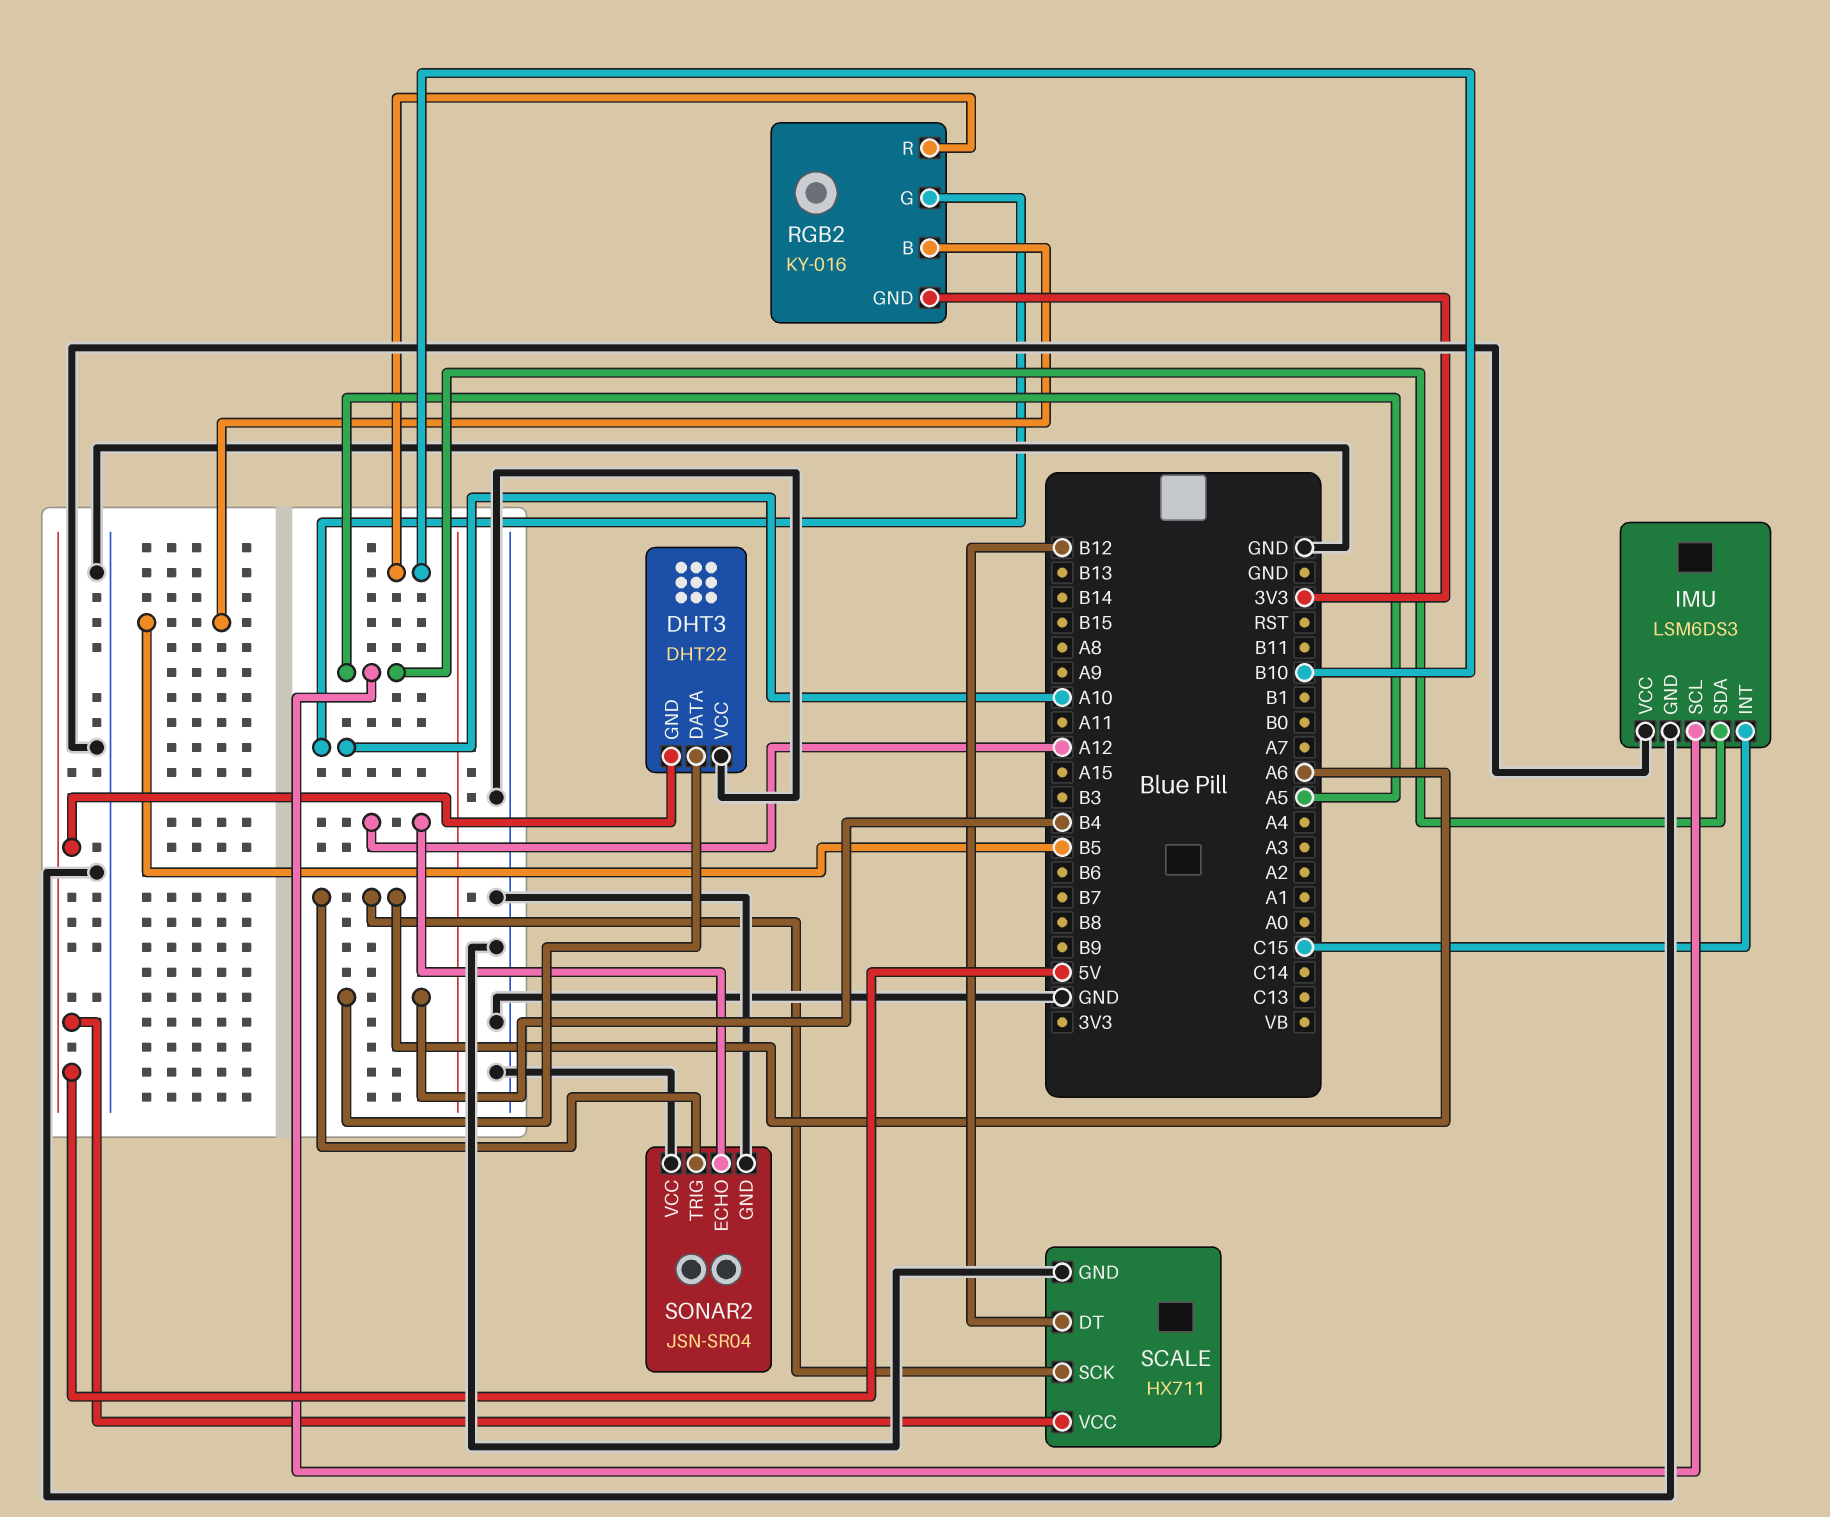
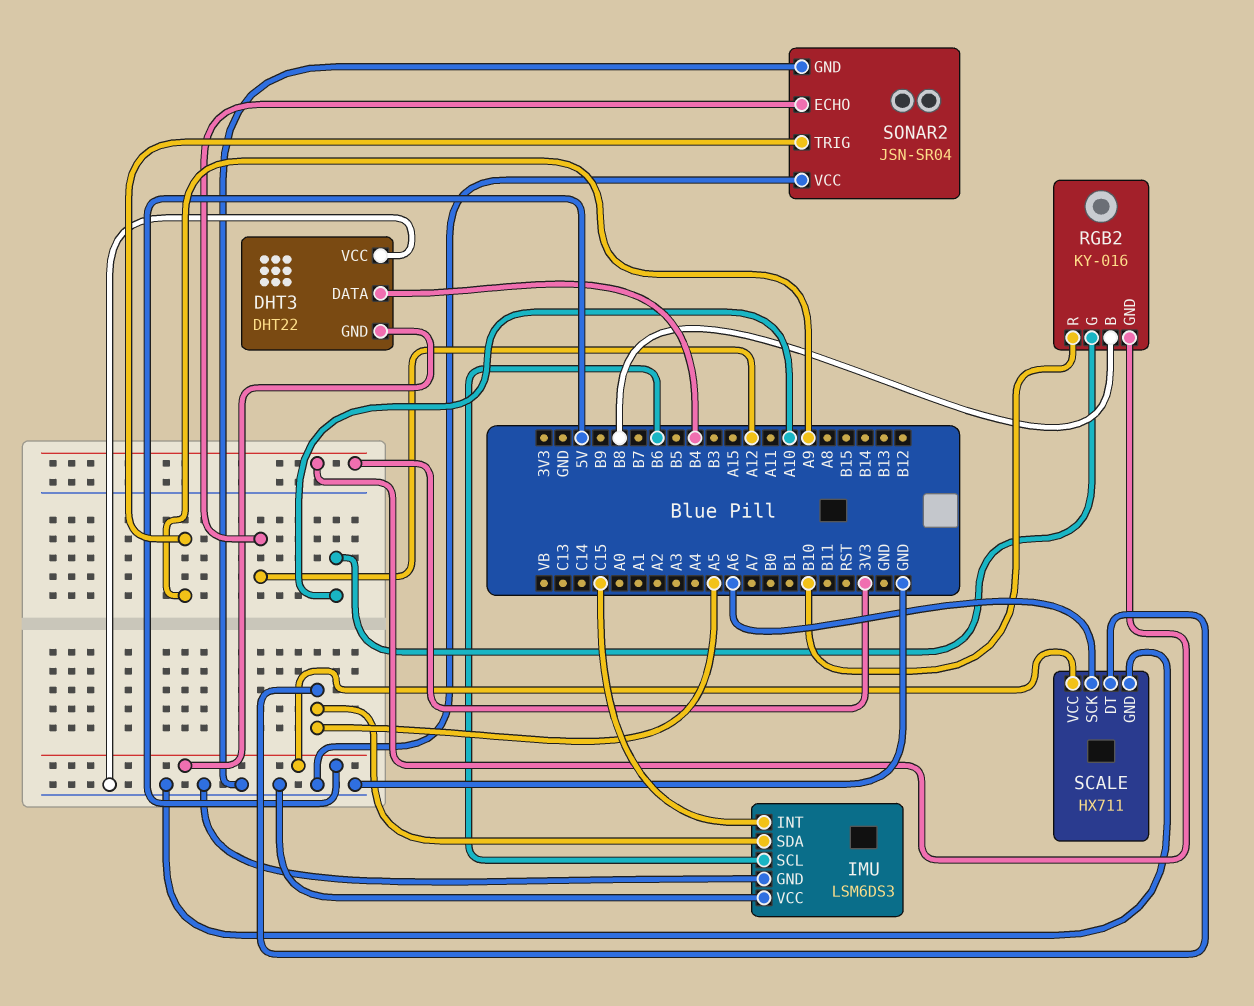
IMU pin SCL: A5 -> B6
RGB2 pin B: B5 -> B8
SCALE pin DT: B12 -> A5
SONAR2 pin TRIG: A6 -> A9

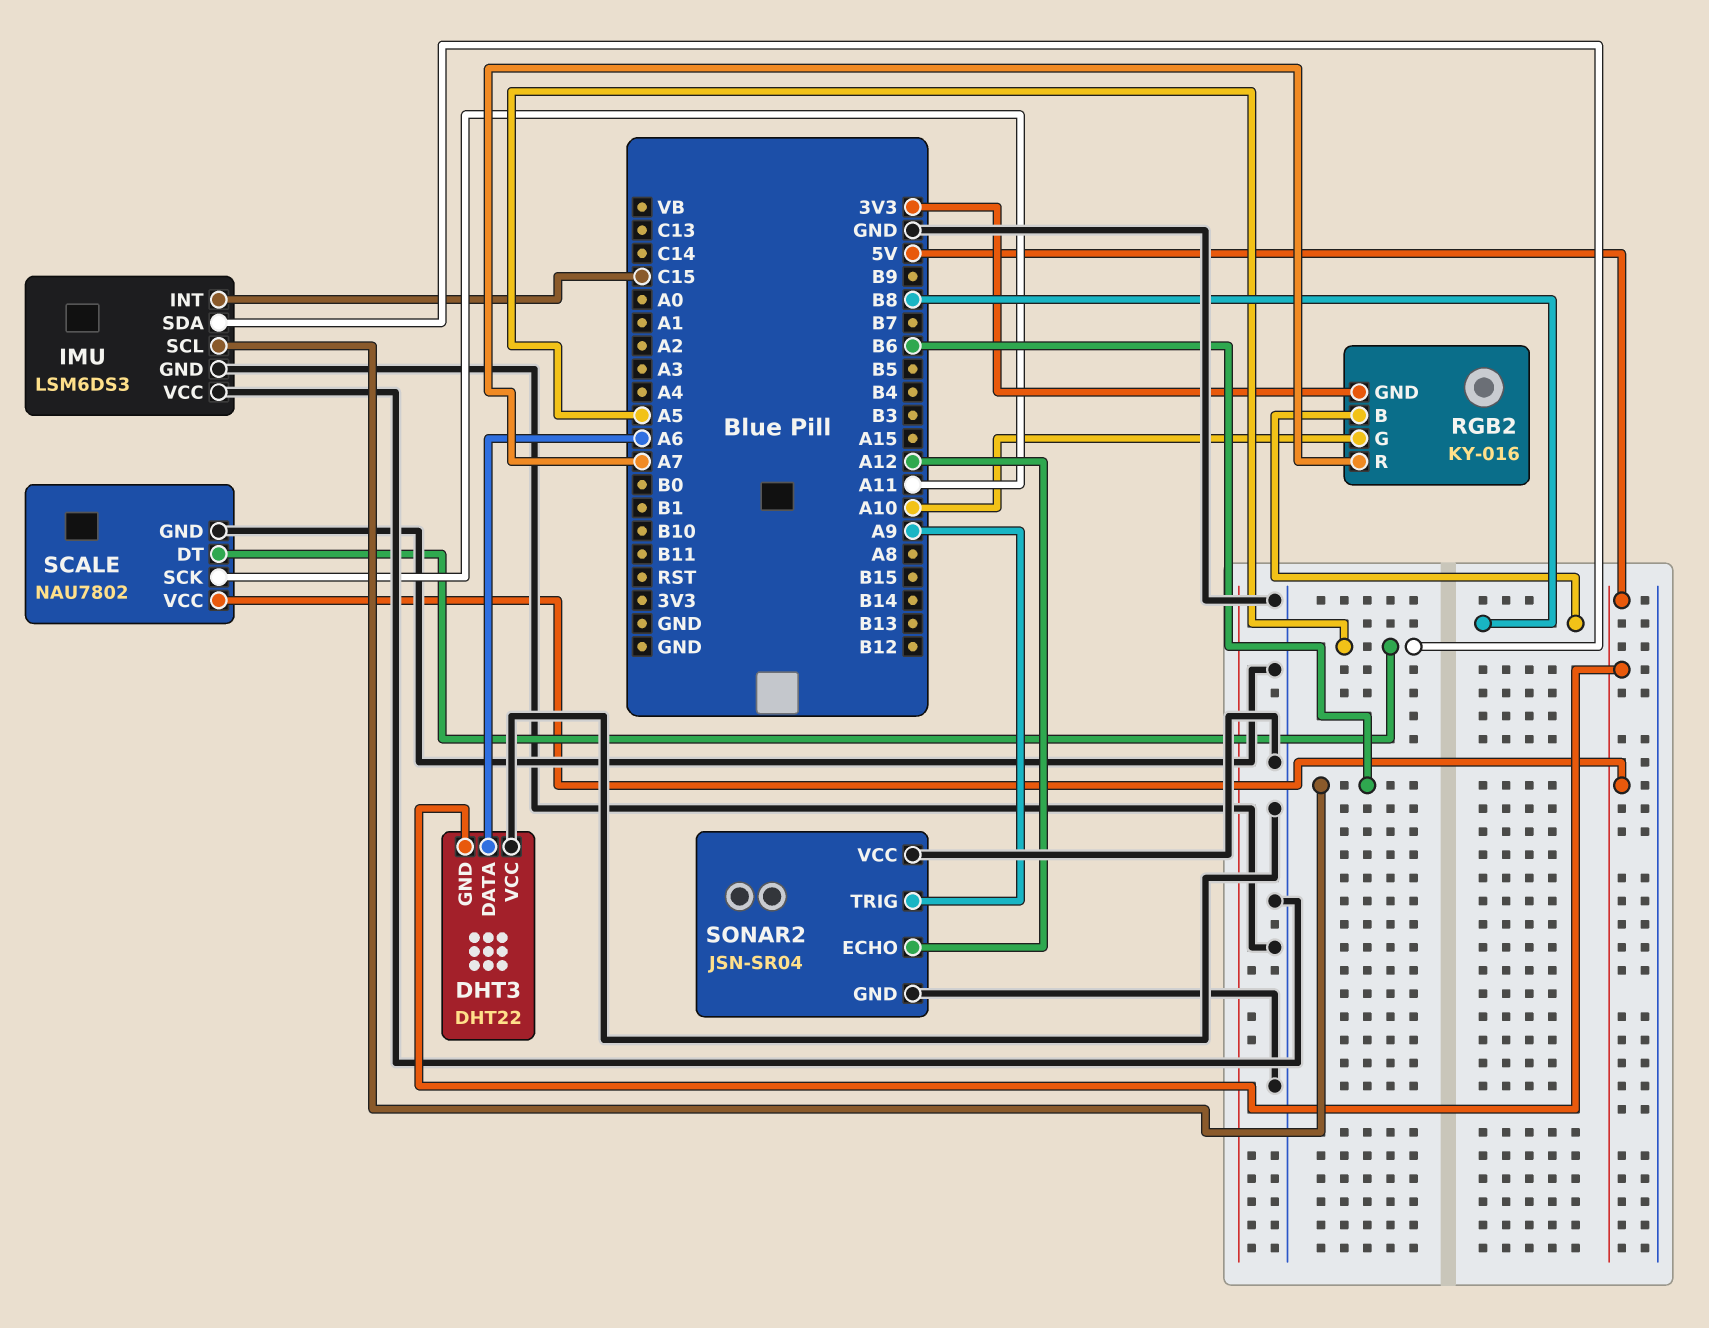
DHT3 pin DATA: B4 -> A6
RGB2 pin R: B10 -> A7
SCALE: HX711 -> NAU7802
SCALE pin SCK: A6 -> A11

